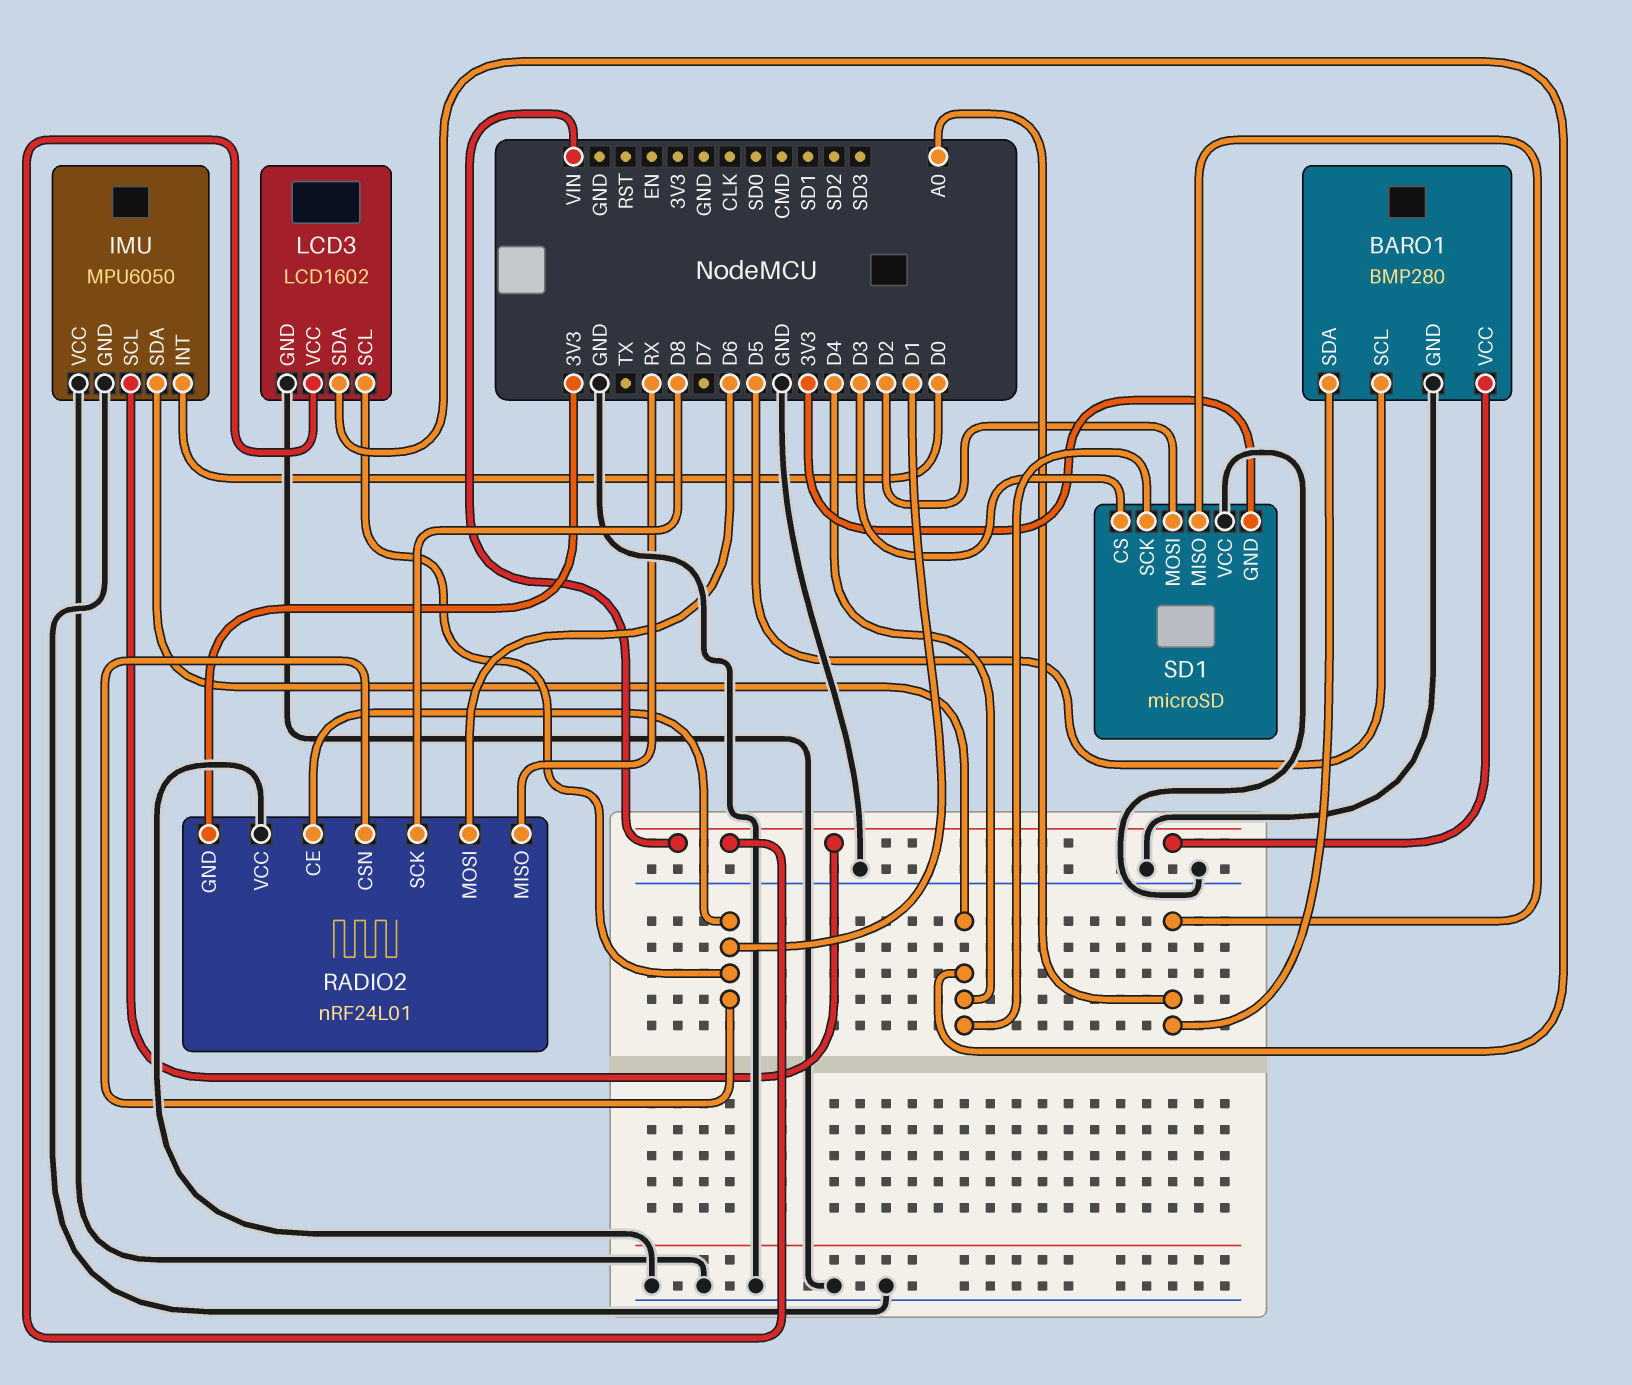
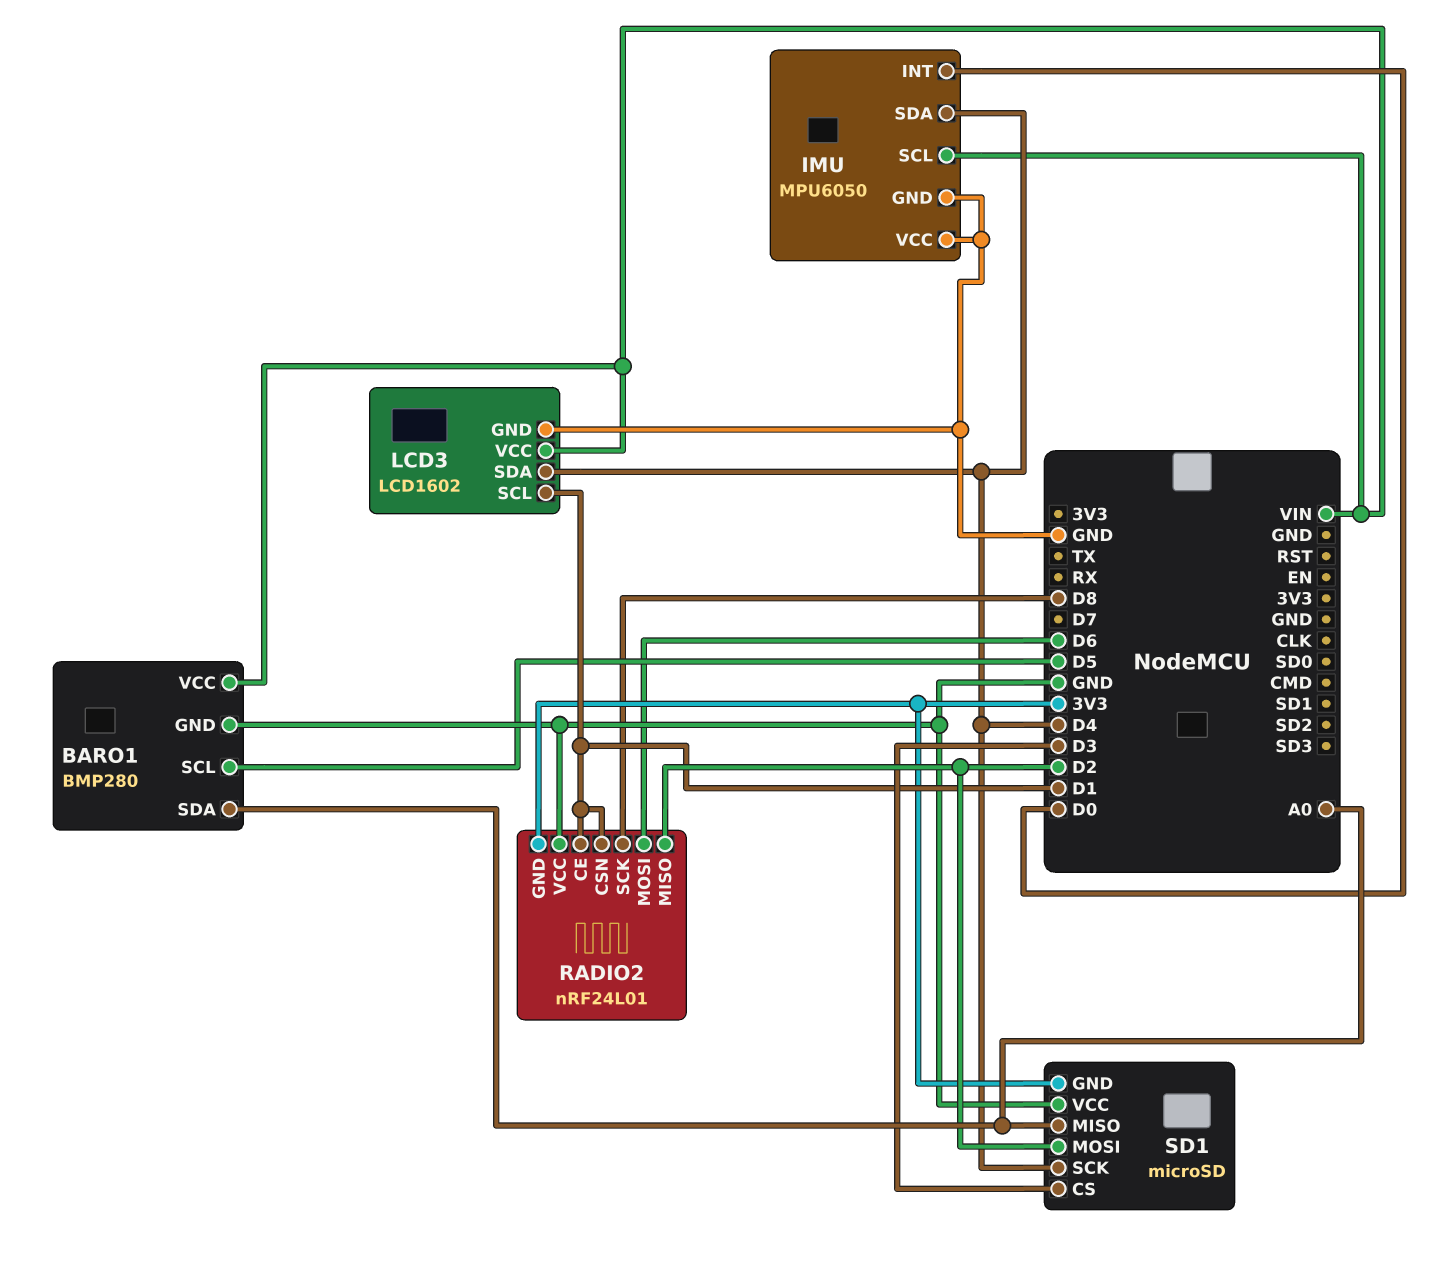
RADIO2 pin MISO: RX -> D2

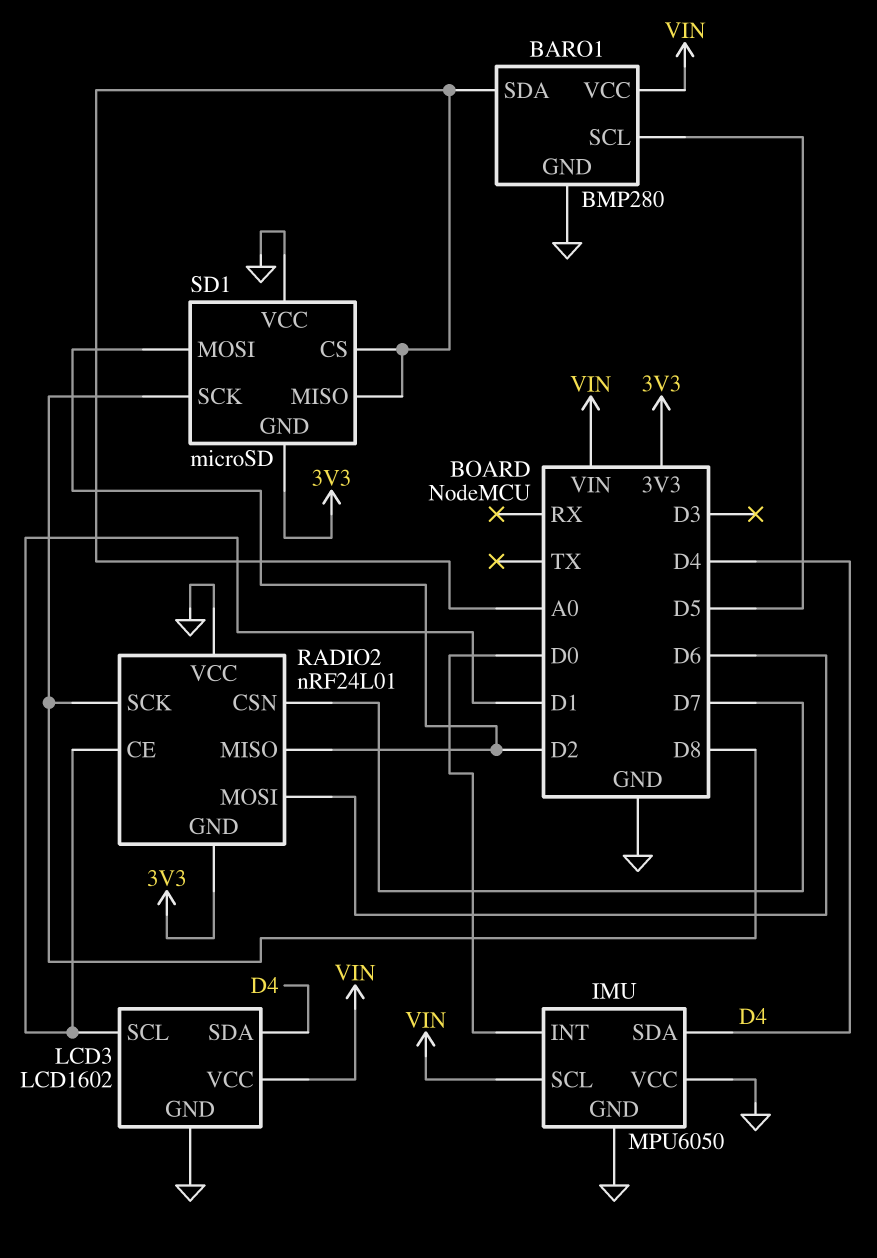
RADIO2 pin CSN: D1 -> D7
SD1 pin CS: D3 -> A0
SD1 pin SCK: D4 -> D8

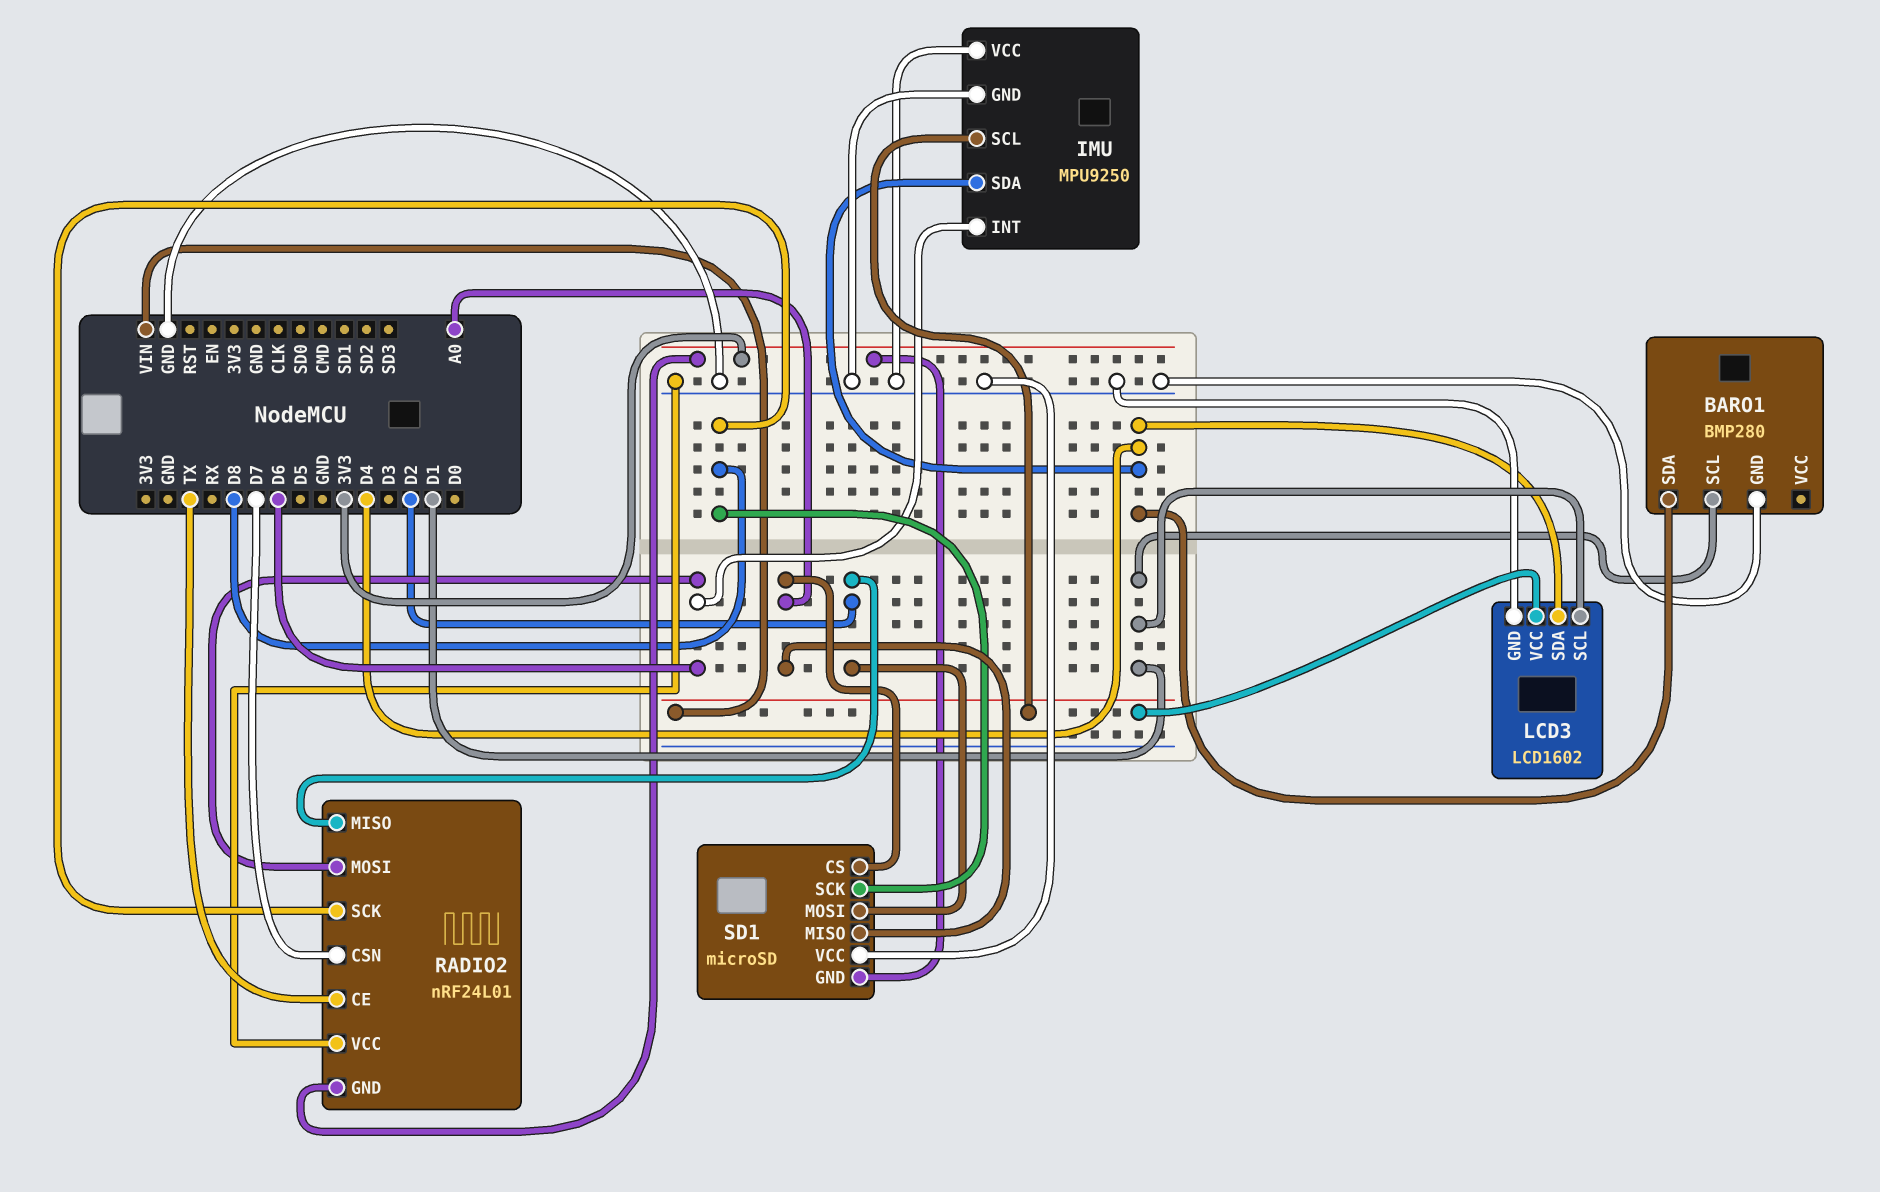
BARO1 pin SCL: D5 -> D1
BARO1 pin SDA: A0 -> D4
BARO1 pin VCC: VIN -> none
IMU: MPU6050 -> MPU9250
IMU pin INT: D0 -> D6
RADIO2 pin CE: D1 -> TX

